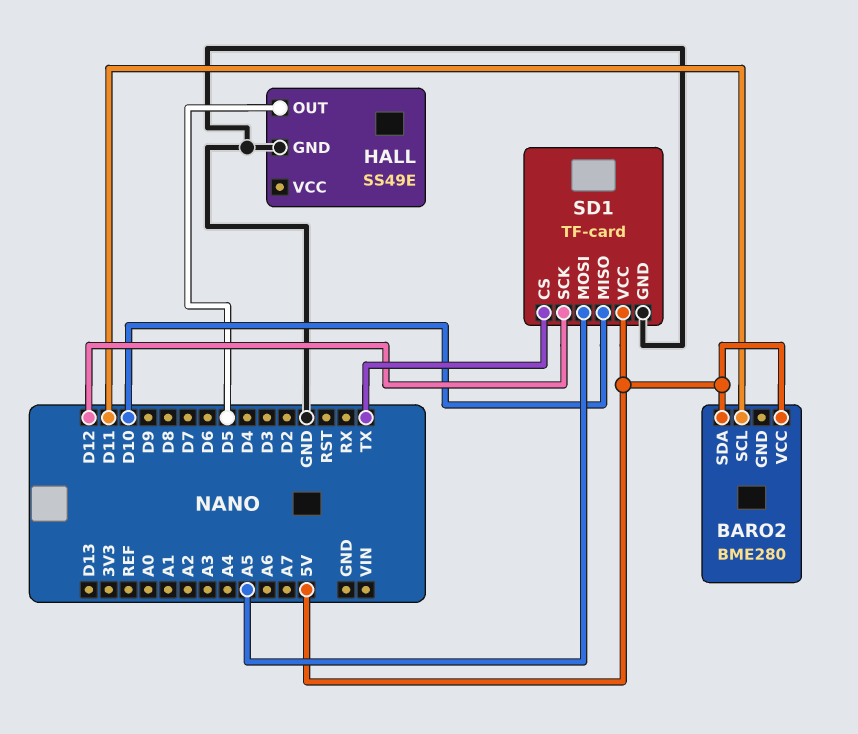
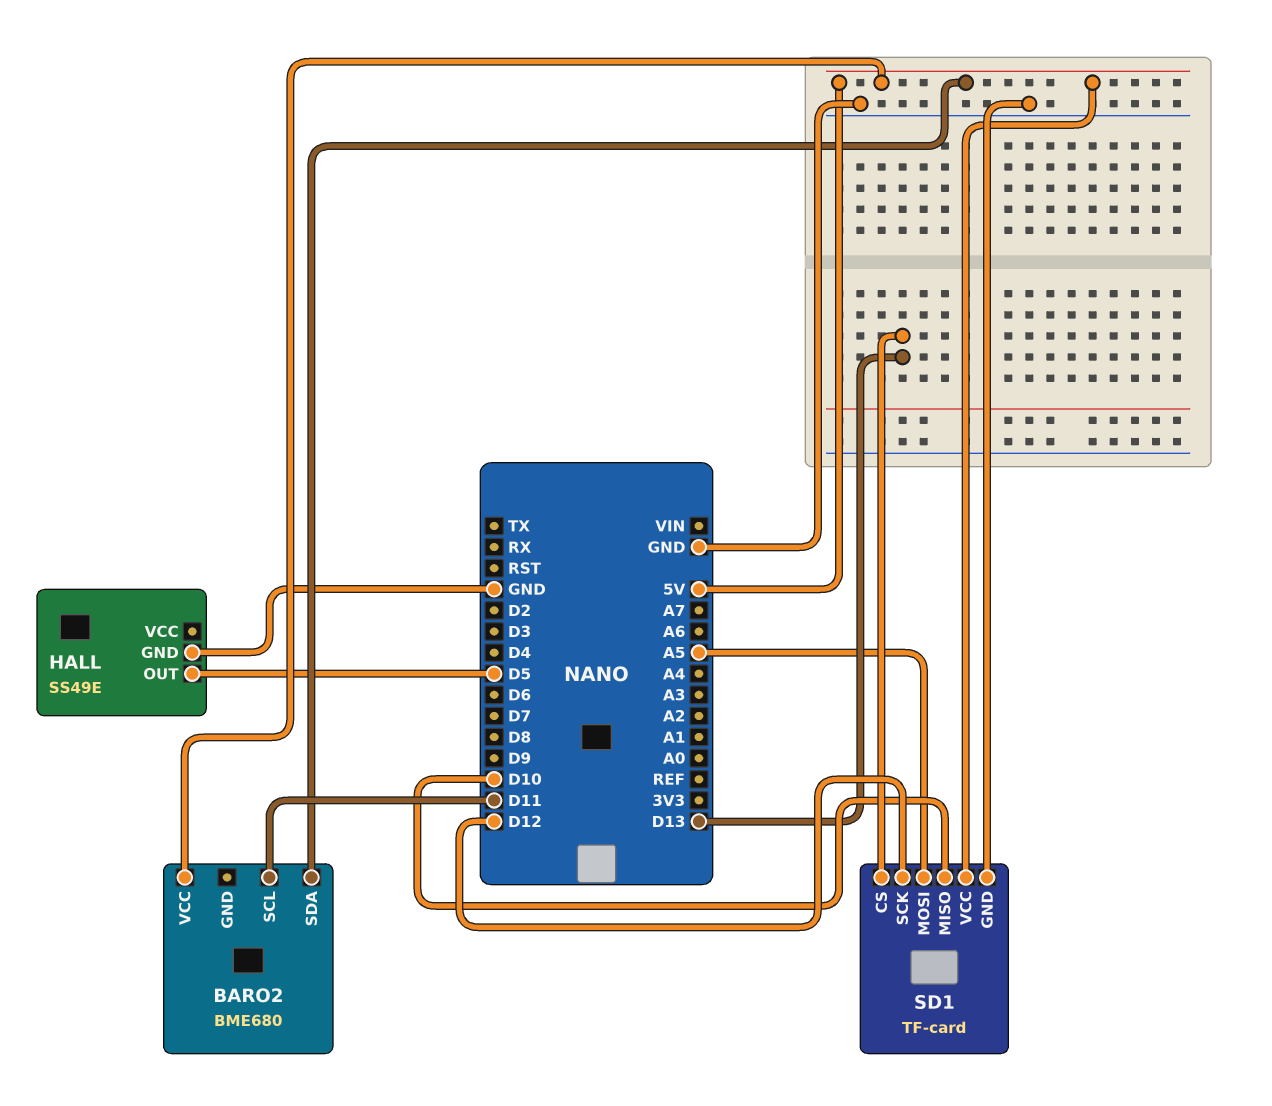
BARO2: BME280 -> BME680
SD1 pin CS: TX -> D13

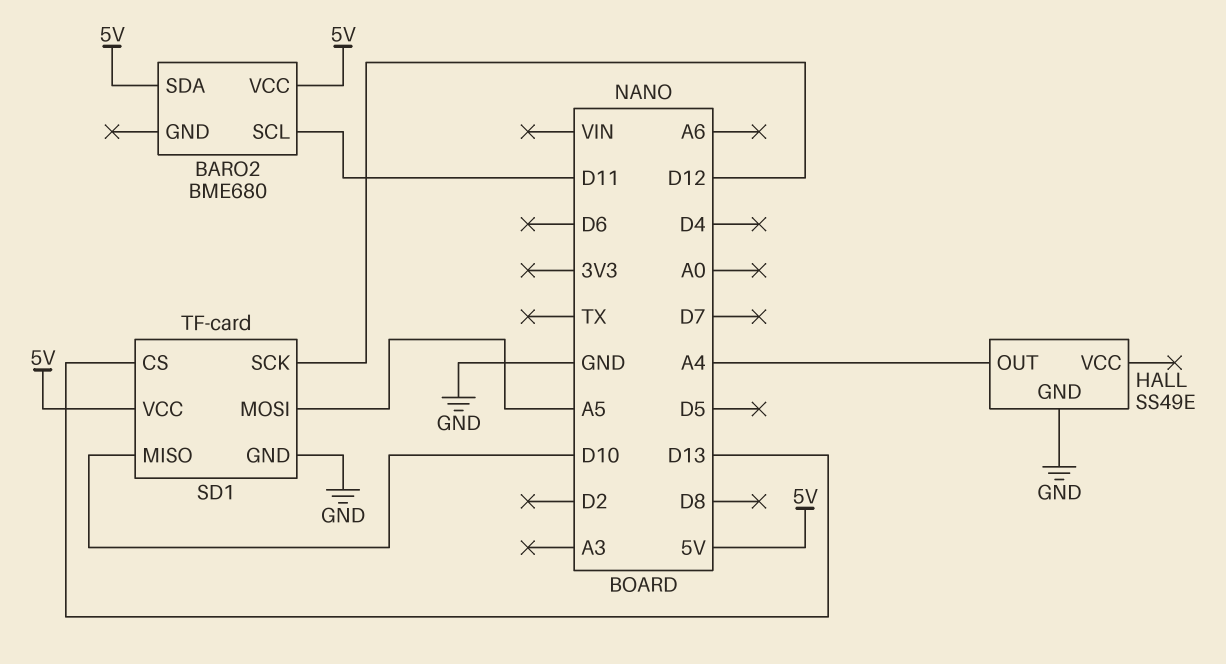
HALL pin OUT: D5 -> A4

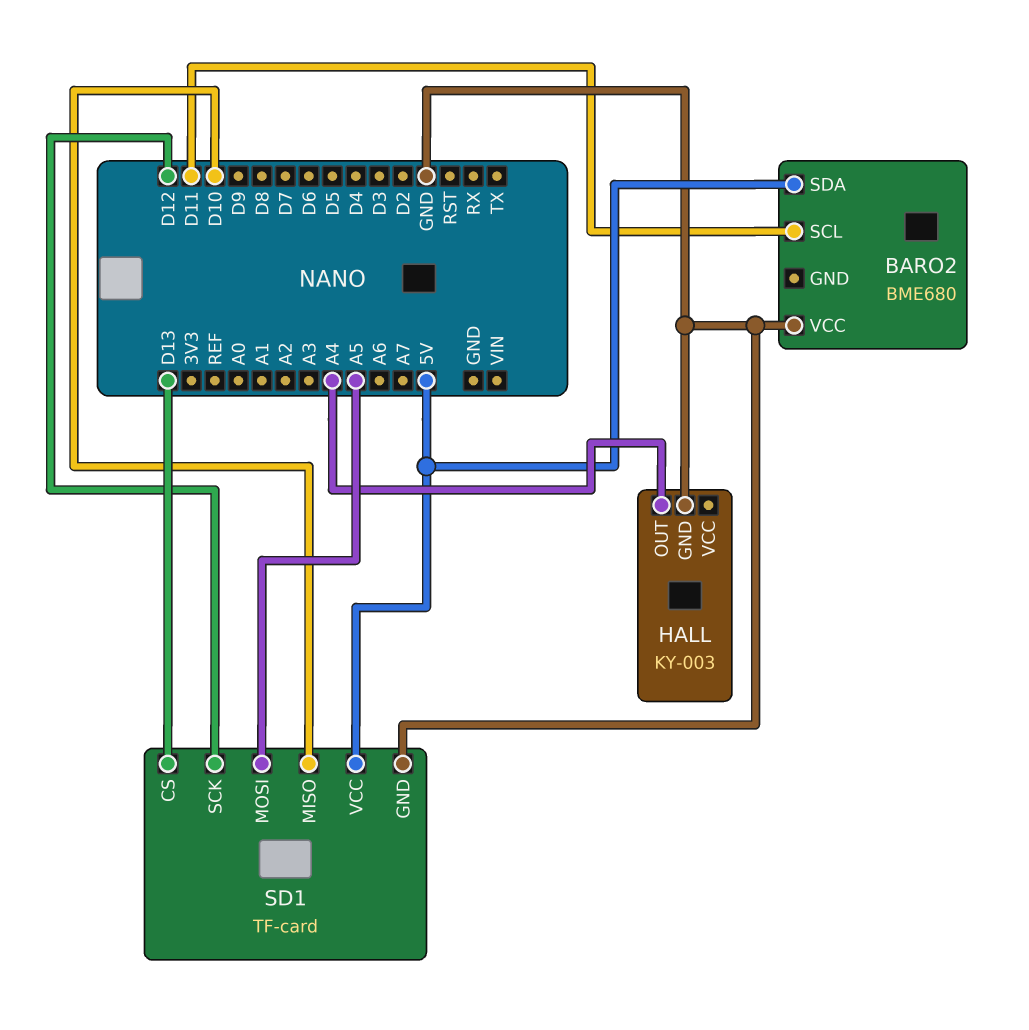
BARO2 pin VCC: 5V -> GND
HALL: SS49E -> KY-003

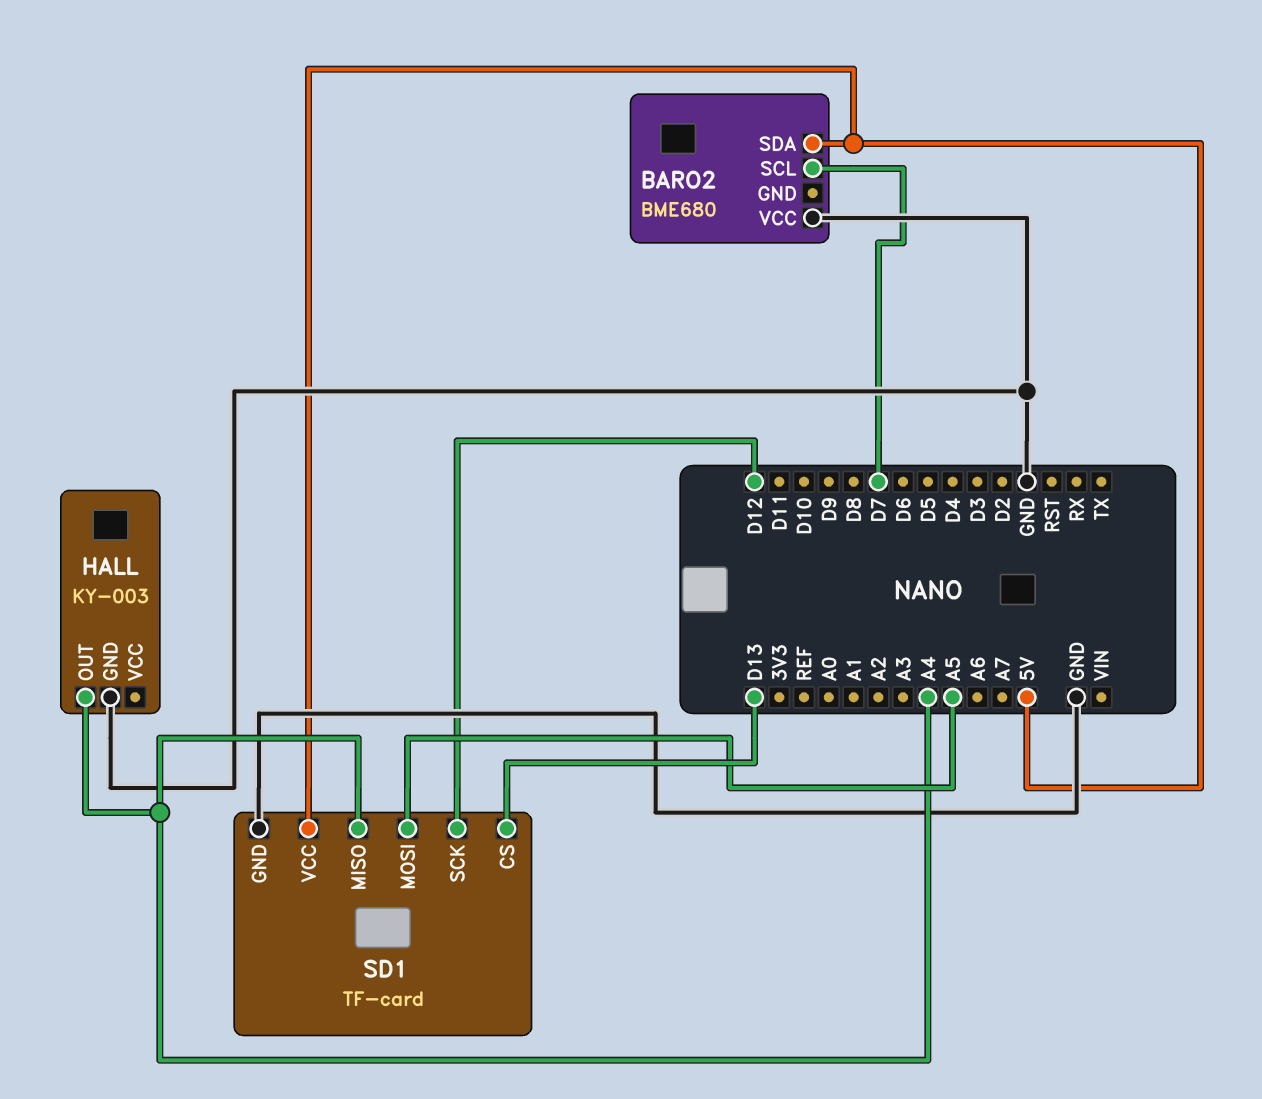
BARO2 pin SCL: D11 -> D7
SD1 pin MISO: D10 -> A4

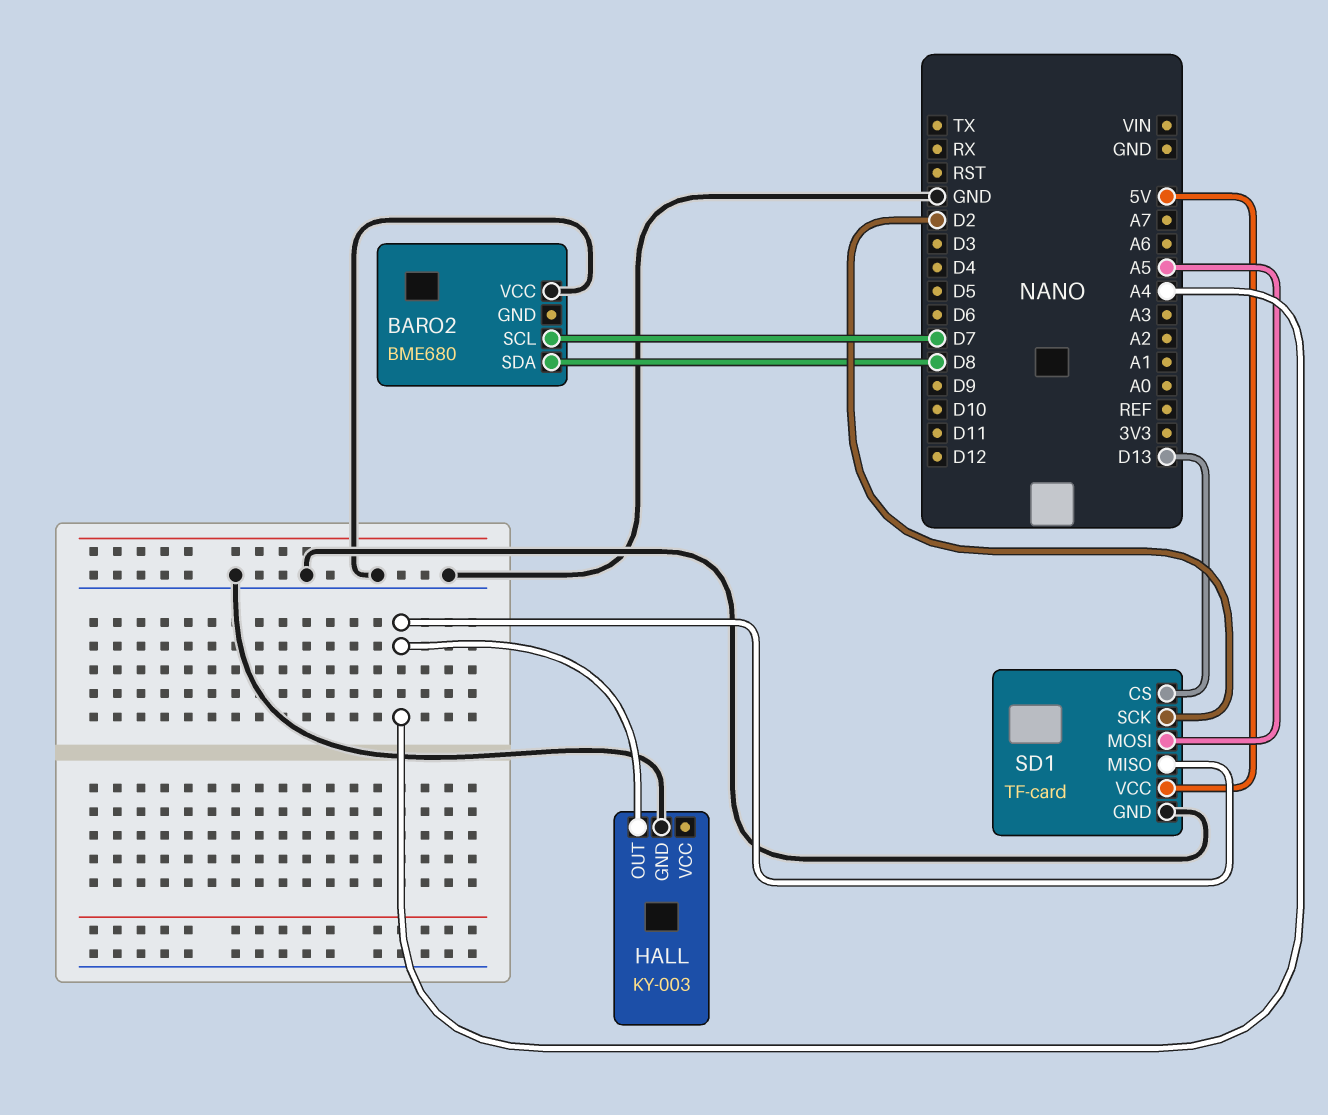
BARO2 pin SDA: 5V -> D8
SD1 pin SCK: D12 -> D2

